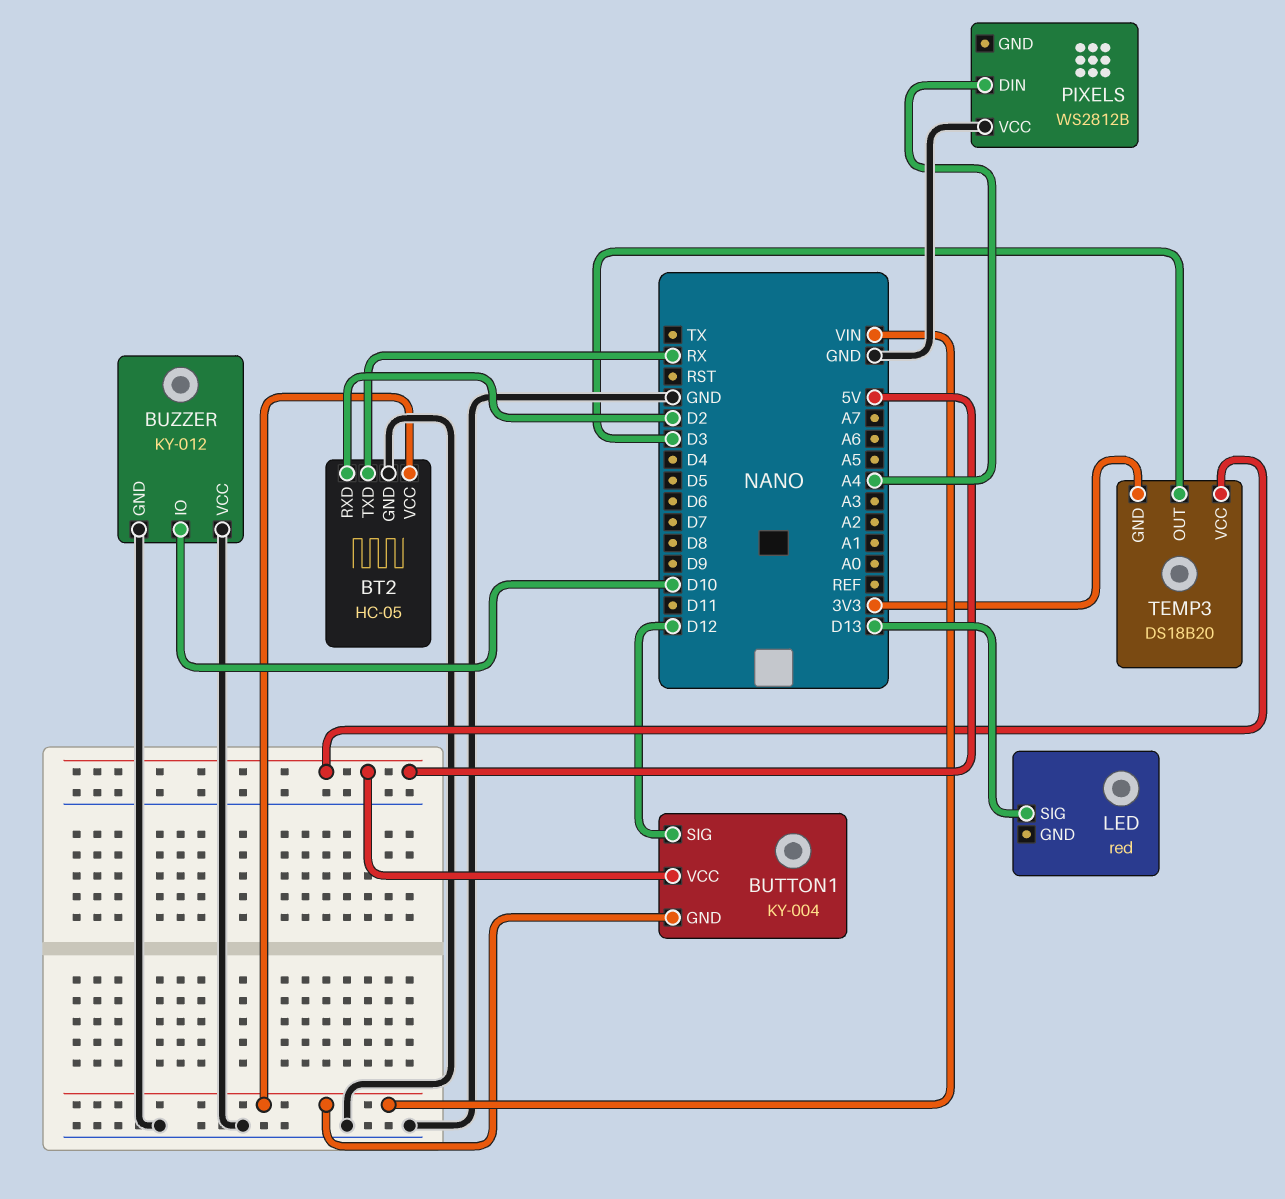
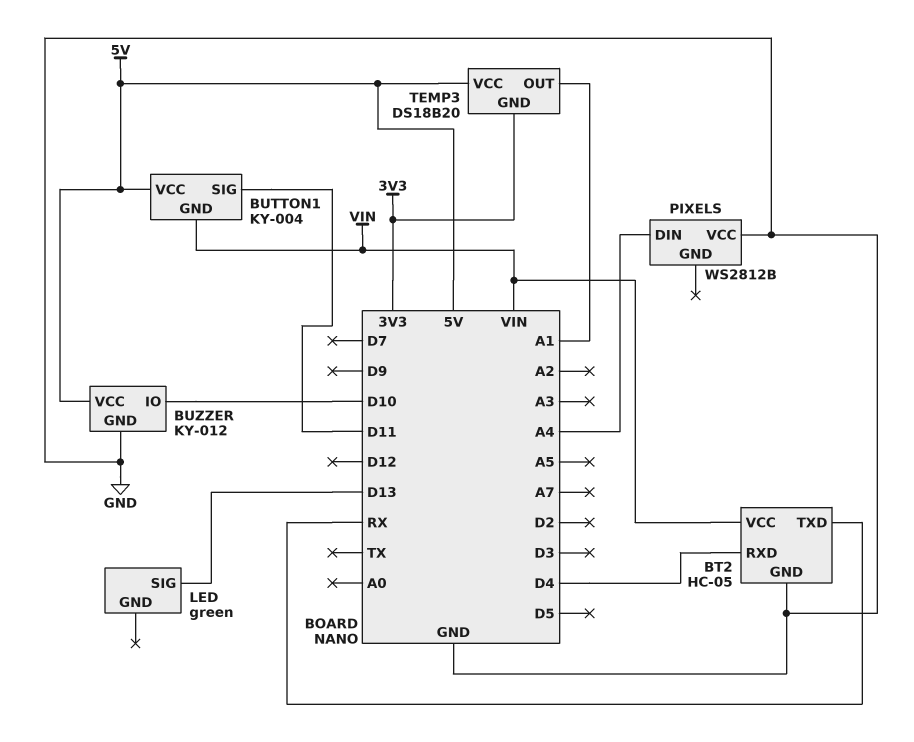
BT2 pin RXD: D2 -> D4
BUTTON1 pin SIG: D12 -> D11
BUZZER pin VCC: GND -> 5V
LED: red -> green
TEMP3 pin OUT: D3 -> A1

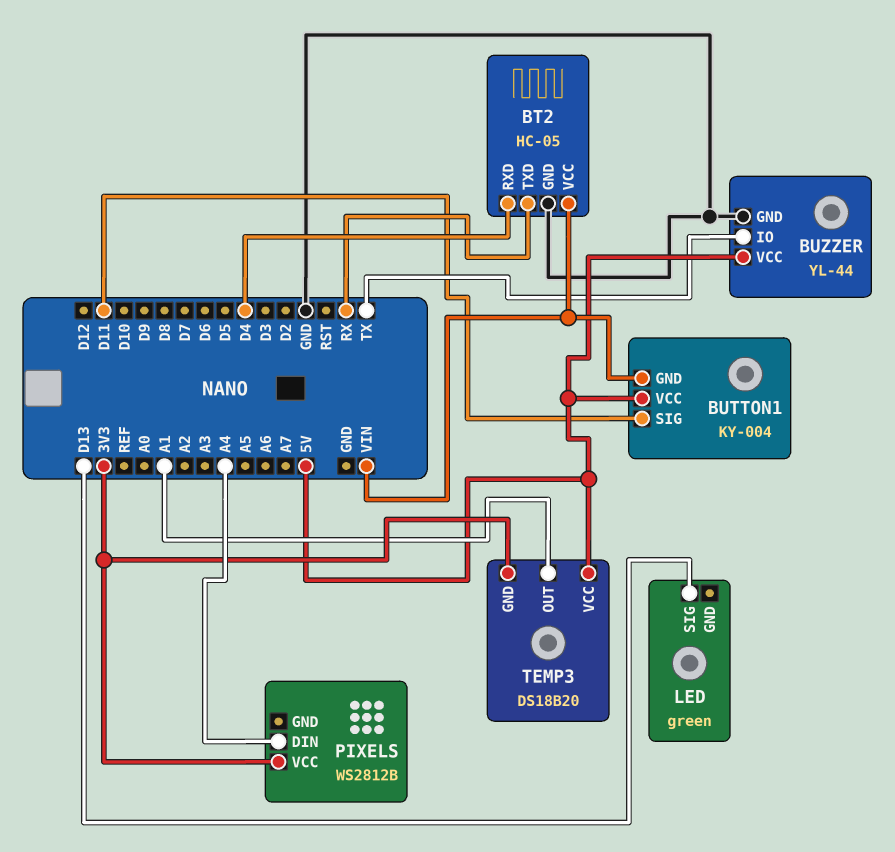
BUZZER: KY-012 -> YL-44
BUZZER pin IO: D10 -> TX
PIXELS pin VCC: GND -> 3V3

